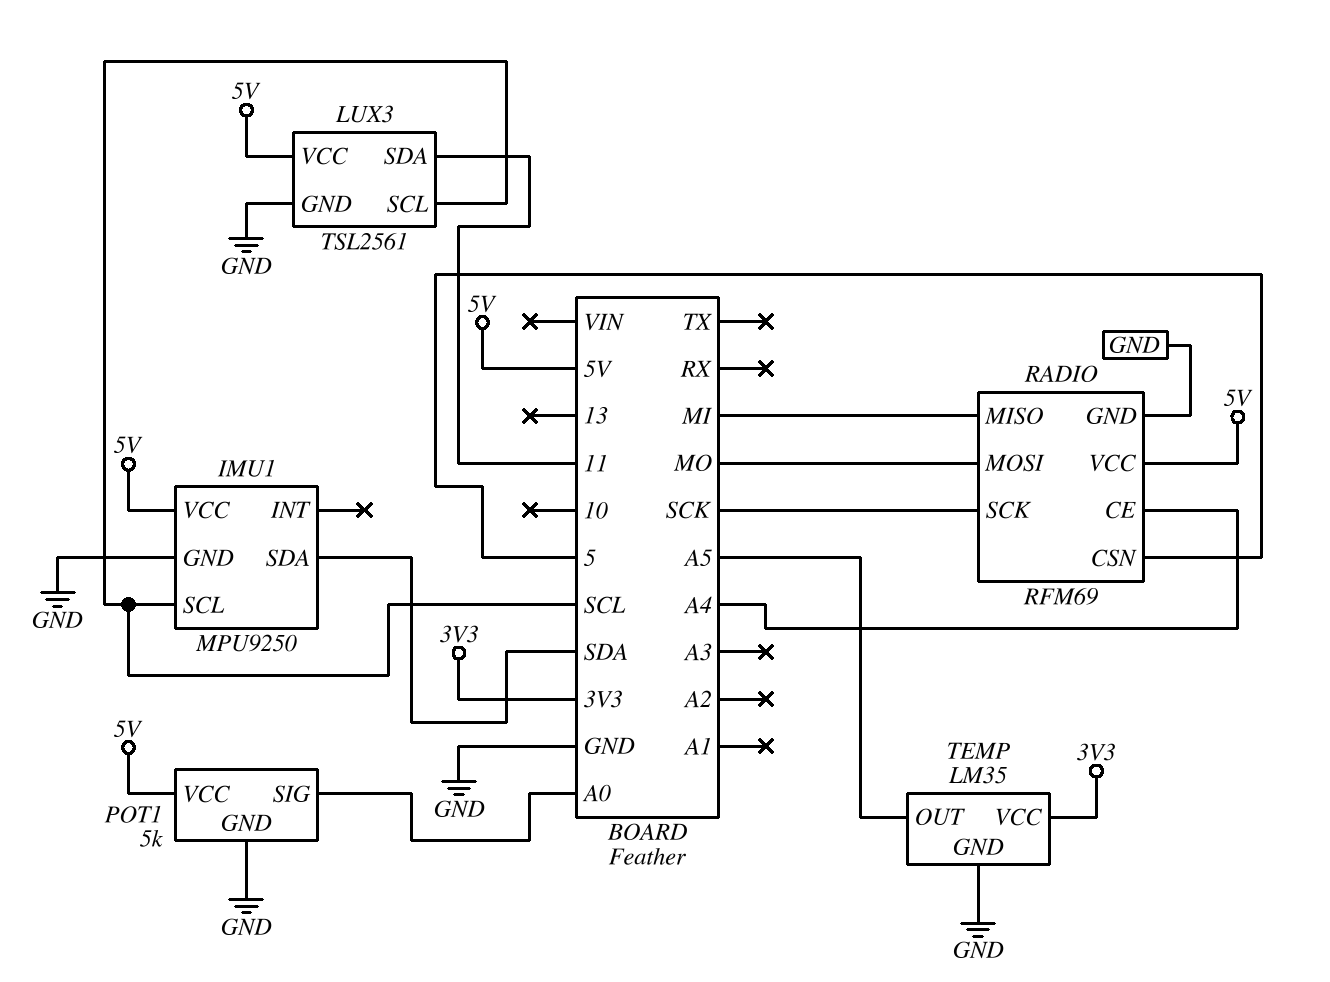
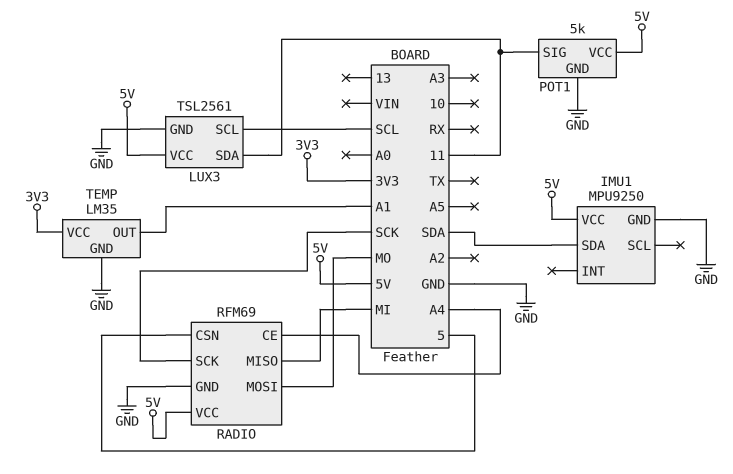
IMU1 pin SCL: SCL -> none
POT1 pin SIG: A0 -> 11
TEMP pin OUT: A5 -> A1

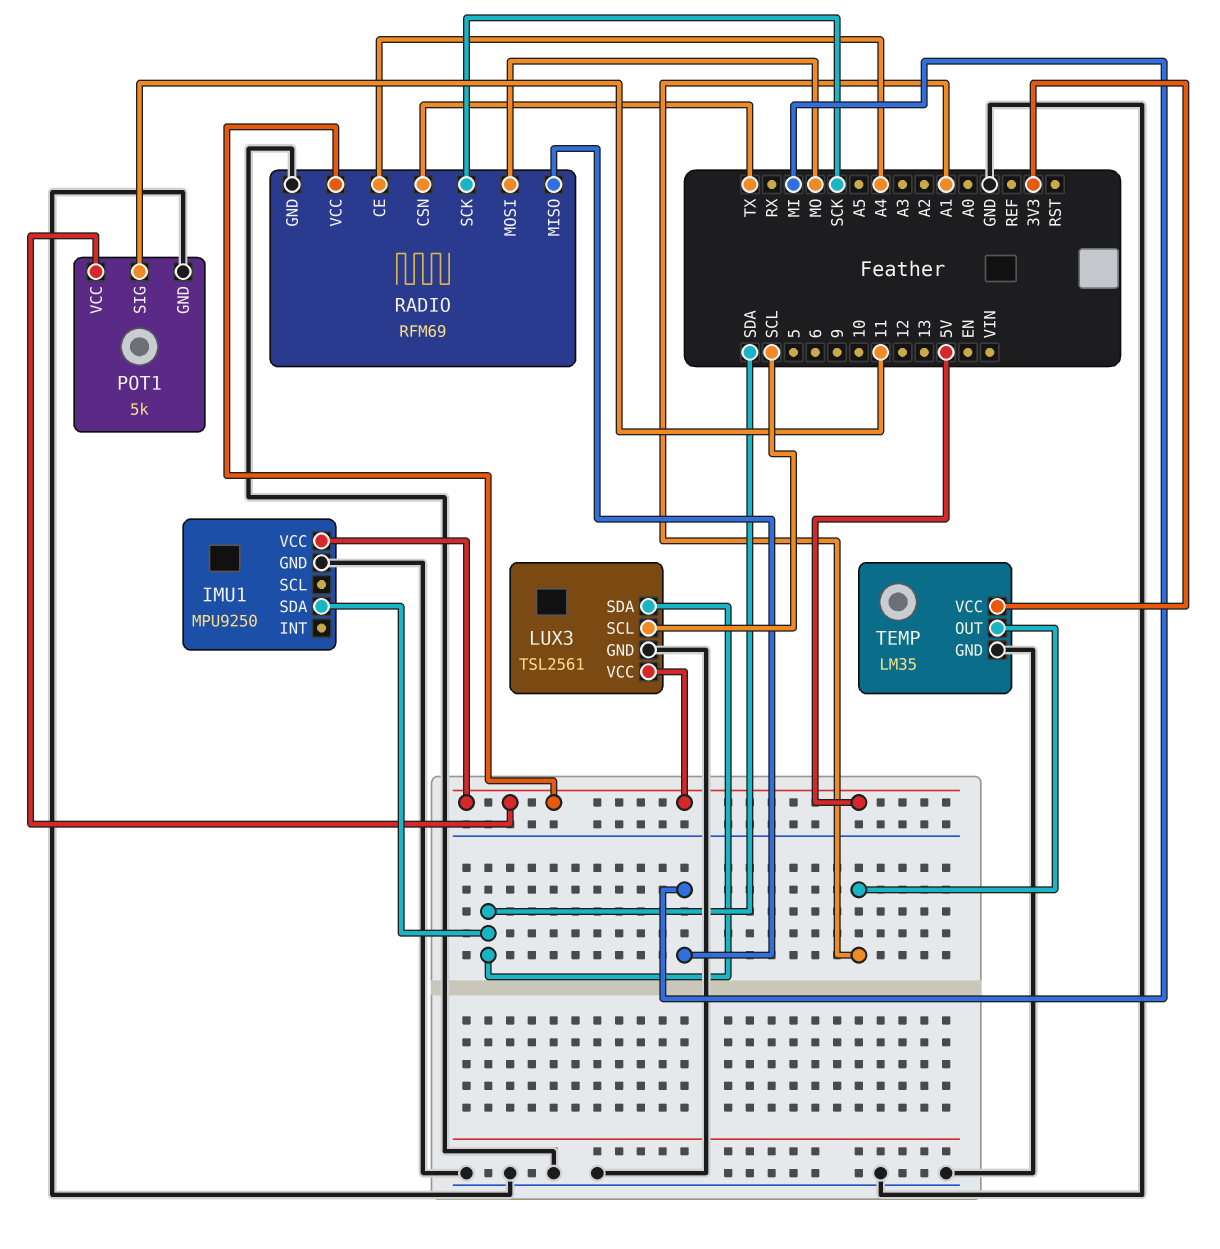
LUX3 pin SDA: 11 -> SDA
RADIO pin CSN: 5 -> TX

